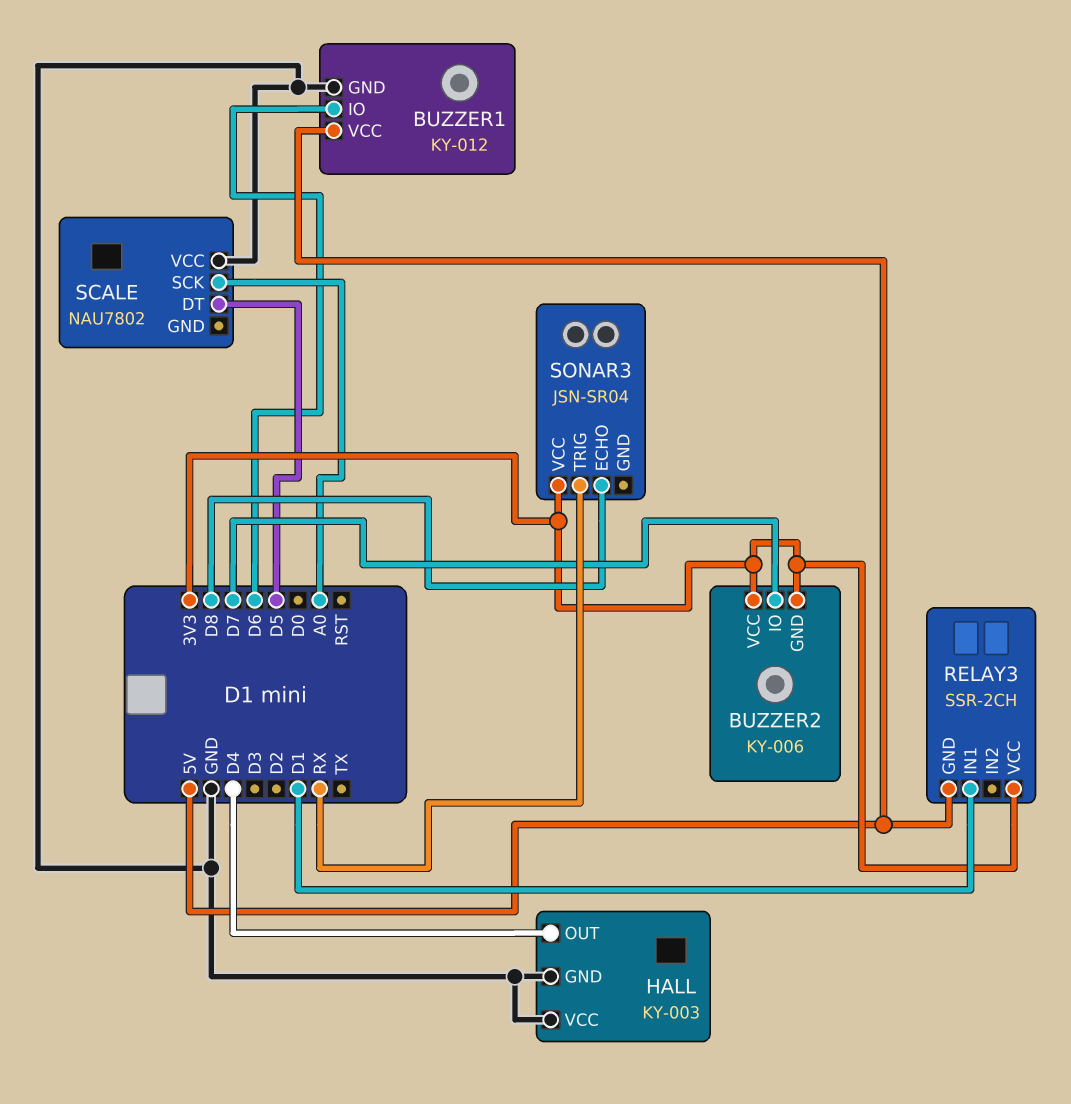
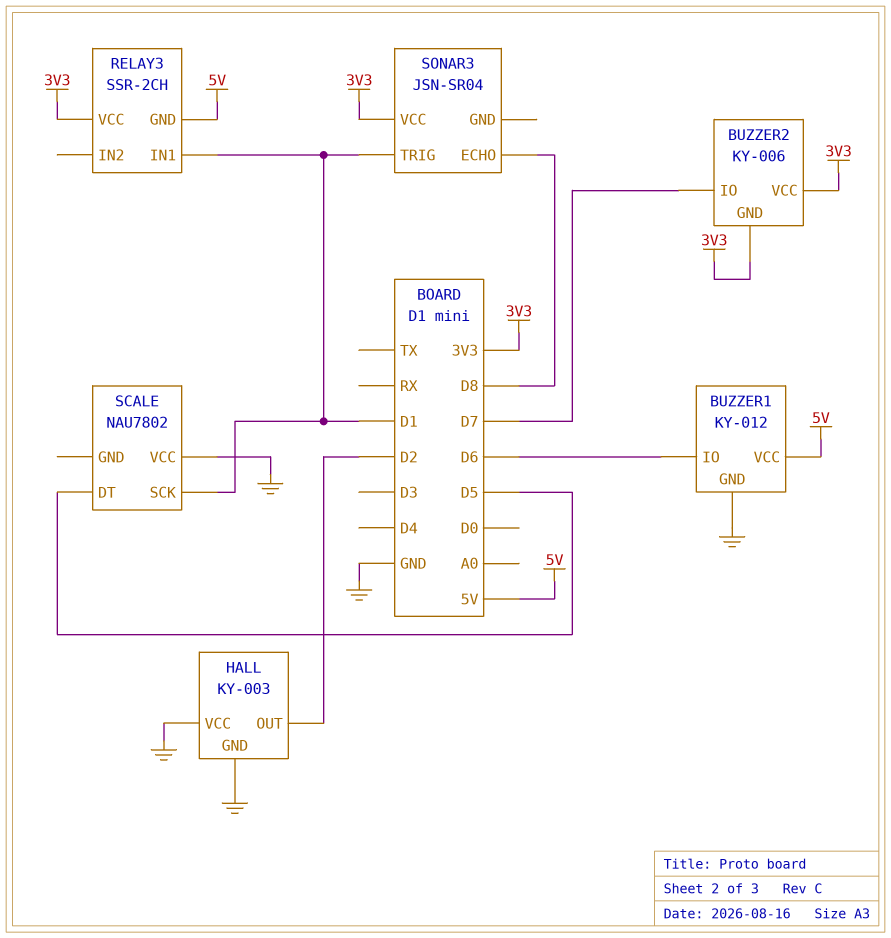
HALL pin OUT: D4 -> D2
SCALE pin SCK: A0 -> D1
SONAR3 pin TRIG: RX -> D1

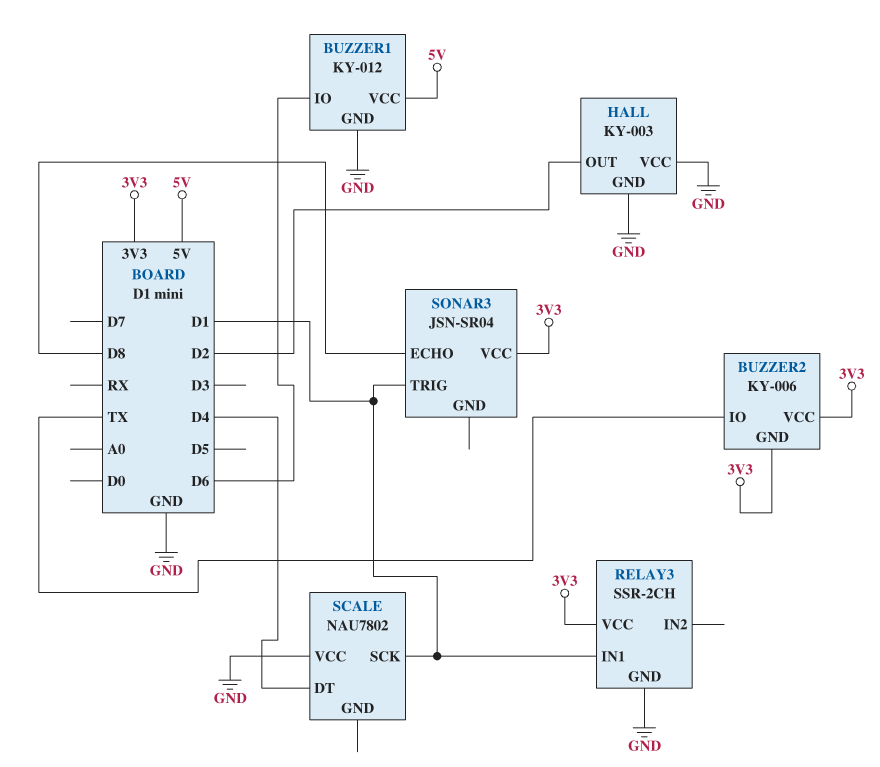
BUZZER2 pin IO: D7 -> TX
RELAY3 pin GND: 5V -> GND
SCALE pin DT: D5 -> D4

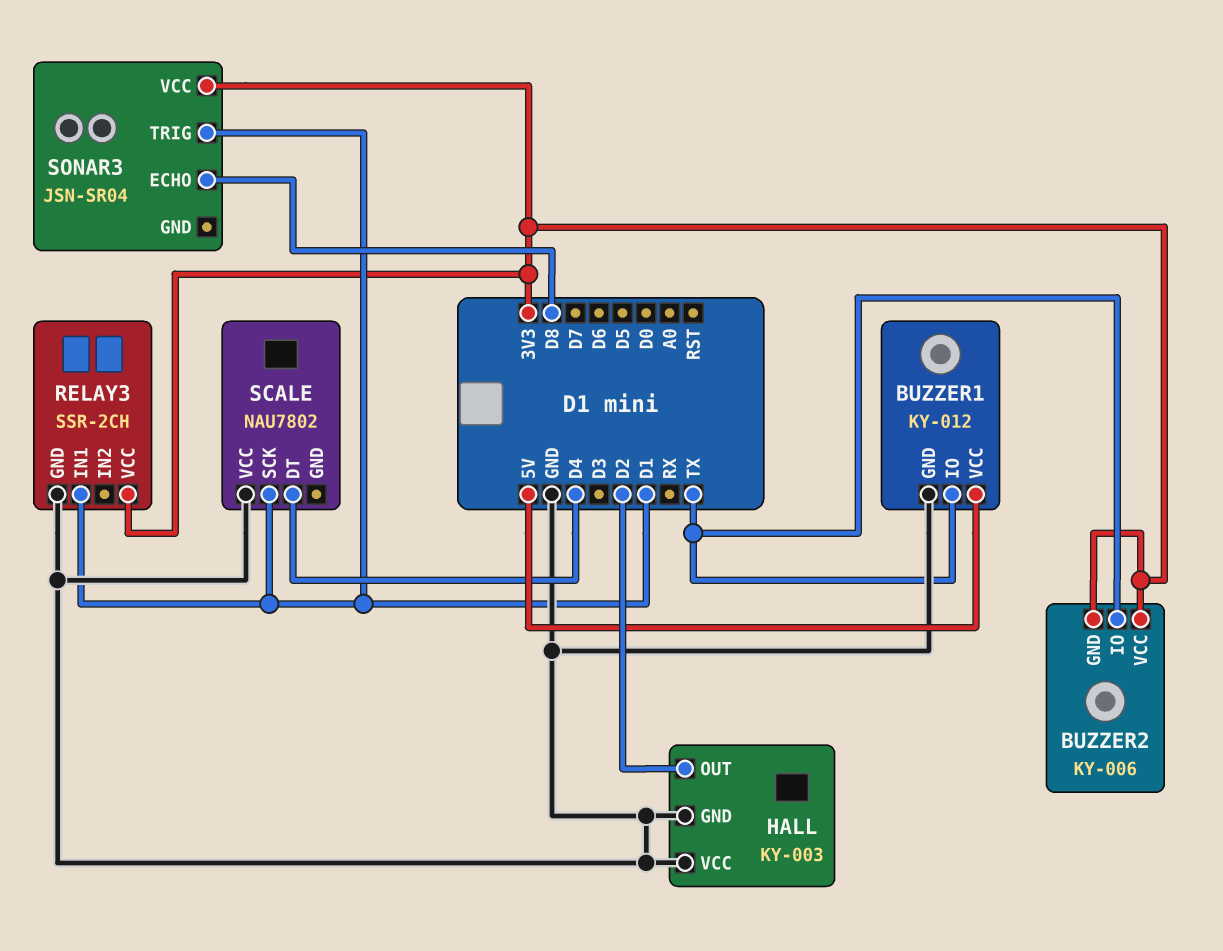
BUZZER1 pin IO: D6 -> TX

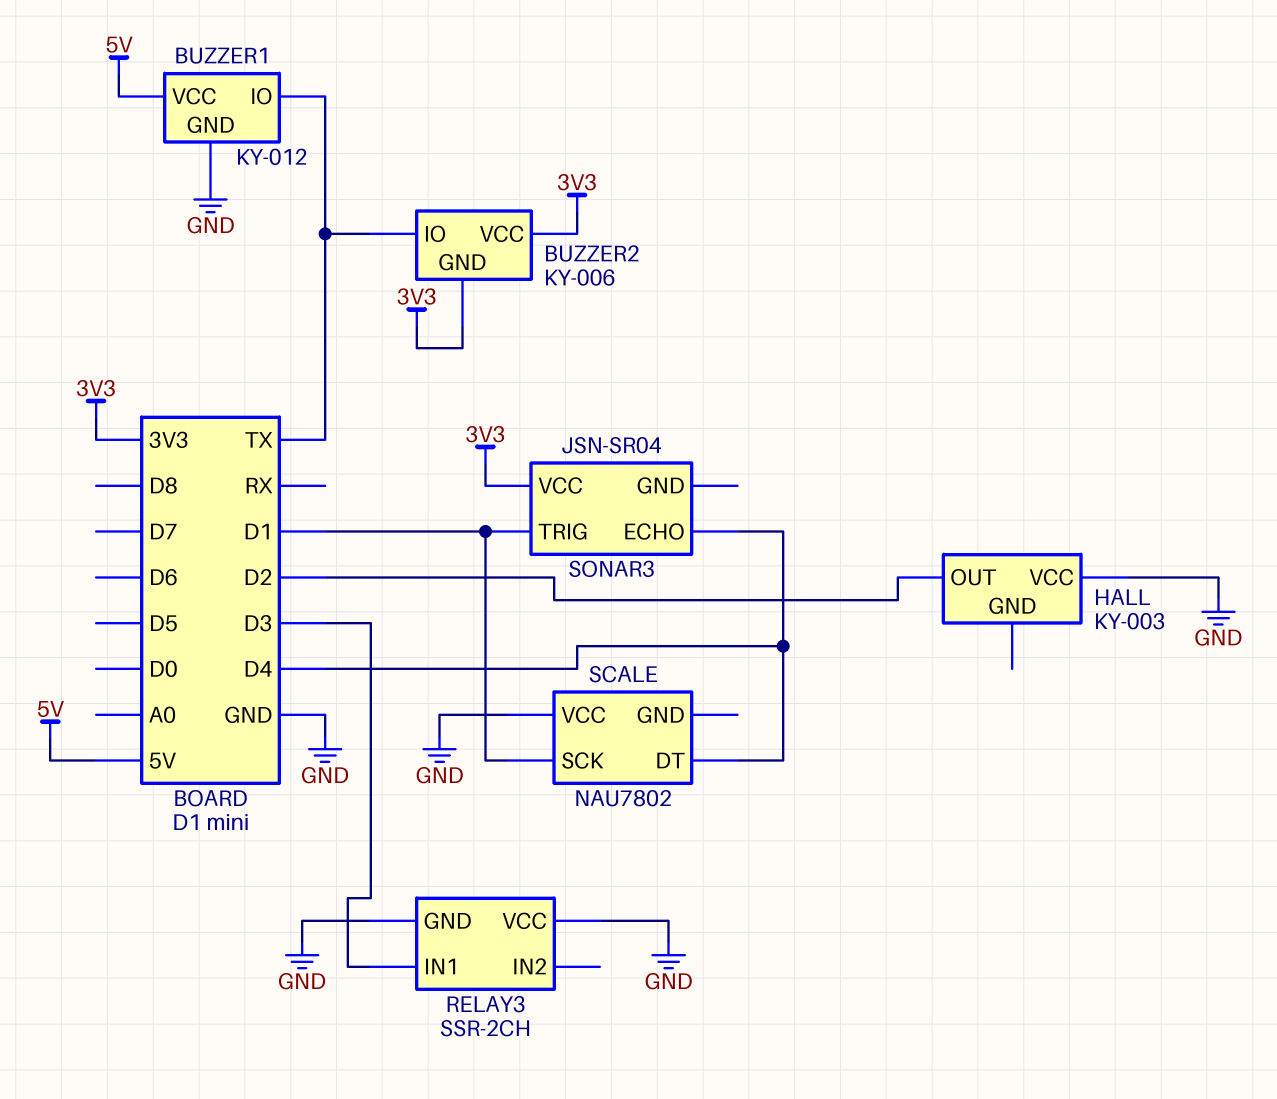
HALL pin GND: GND -> none
RELAY3 pin IN1: D1 -> D3
RELAY3 pin VCC: 3V3 -> GND
SONAR3 pin ECHO: D8 -> D4

